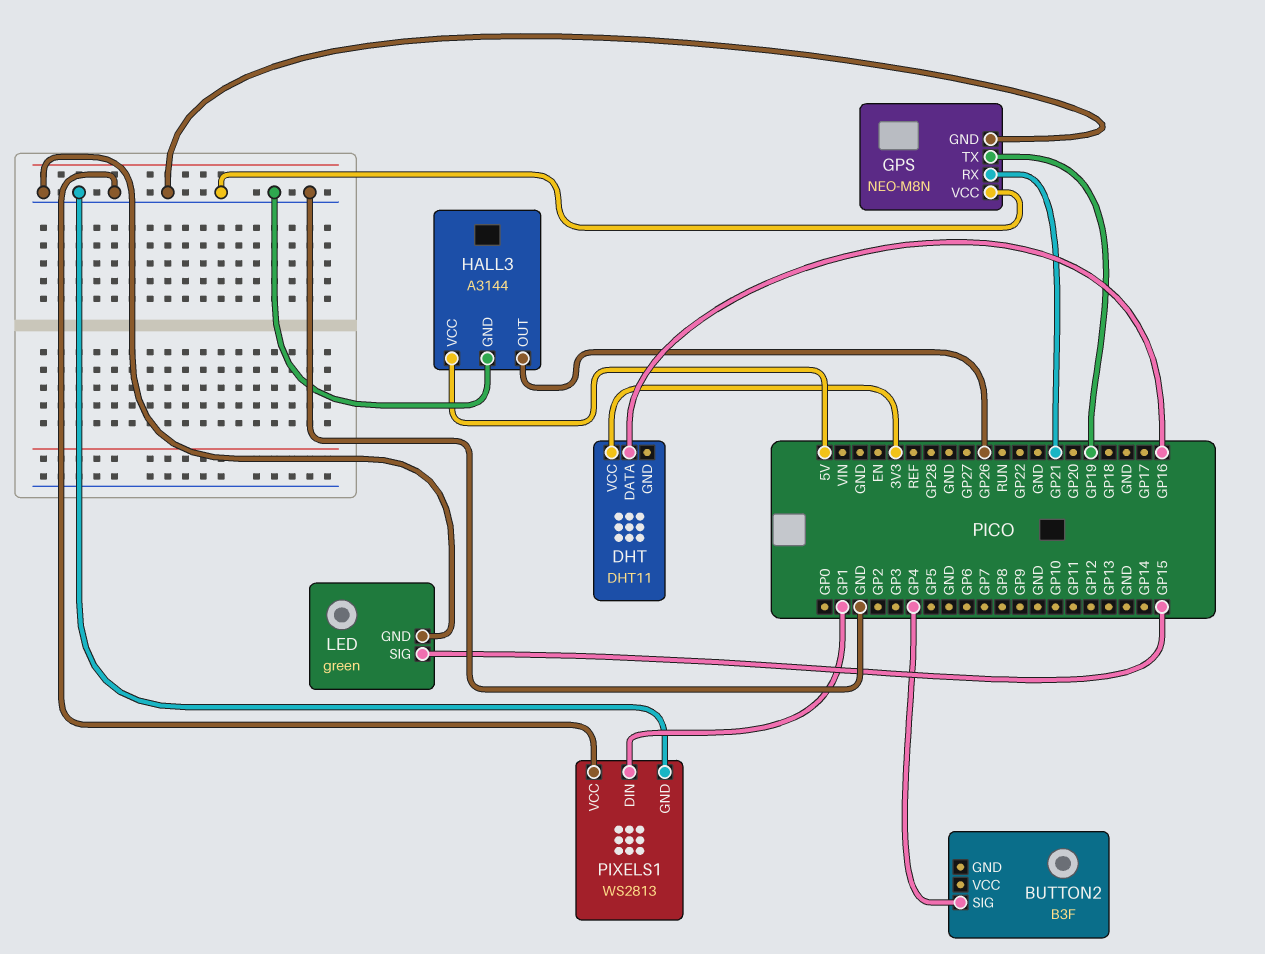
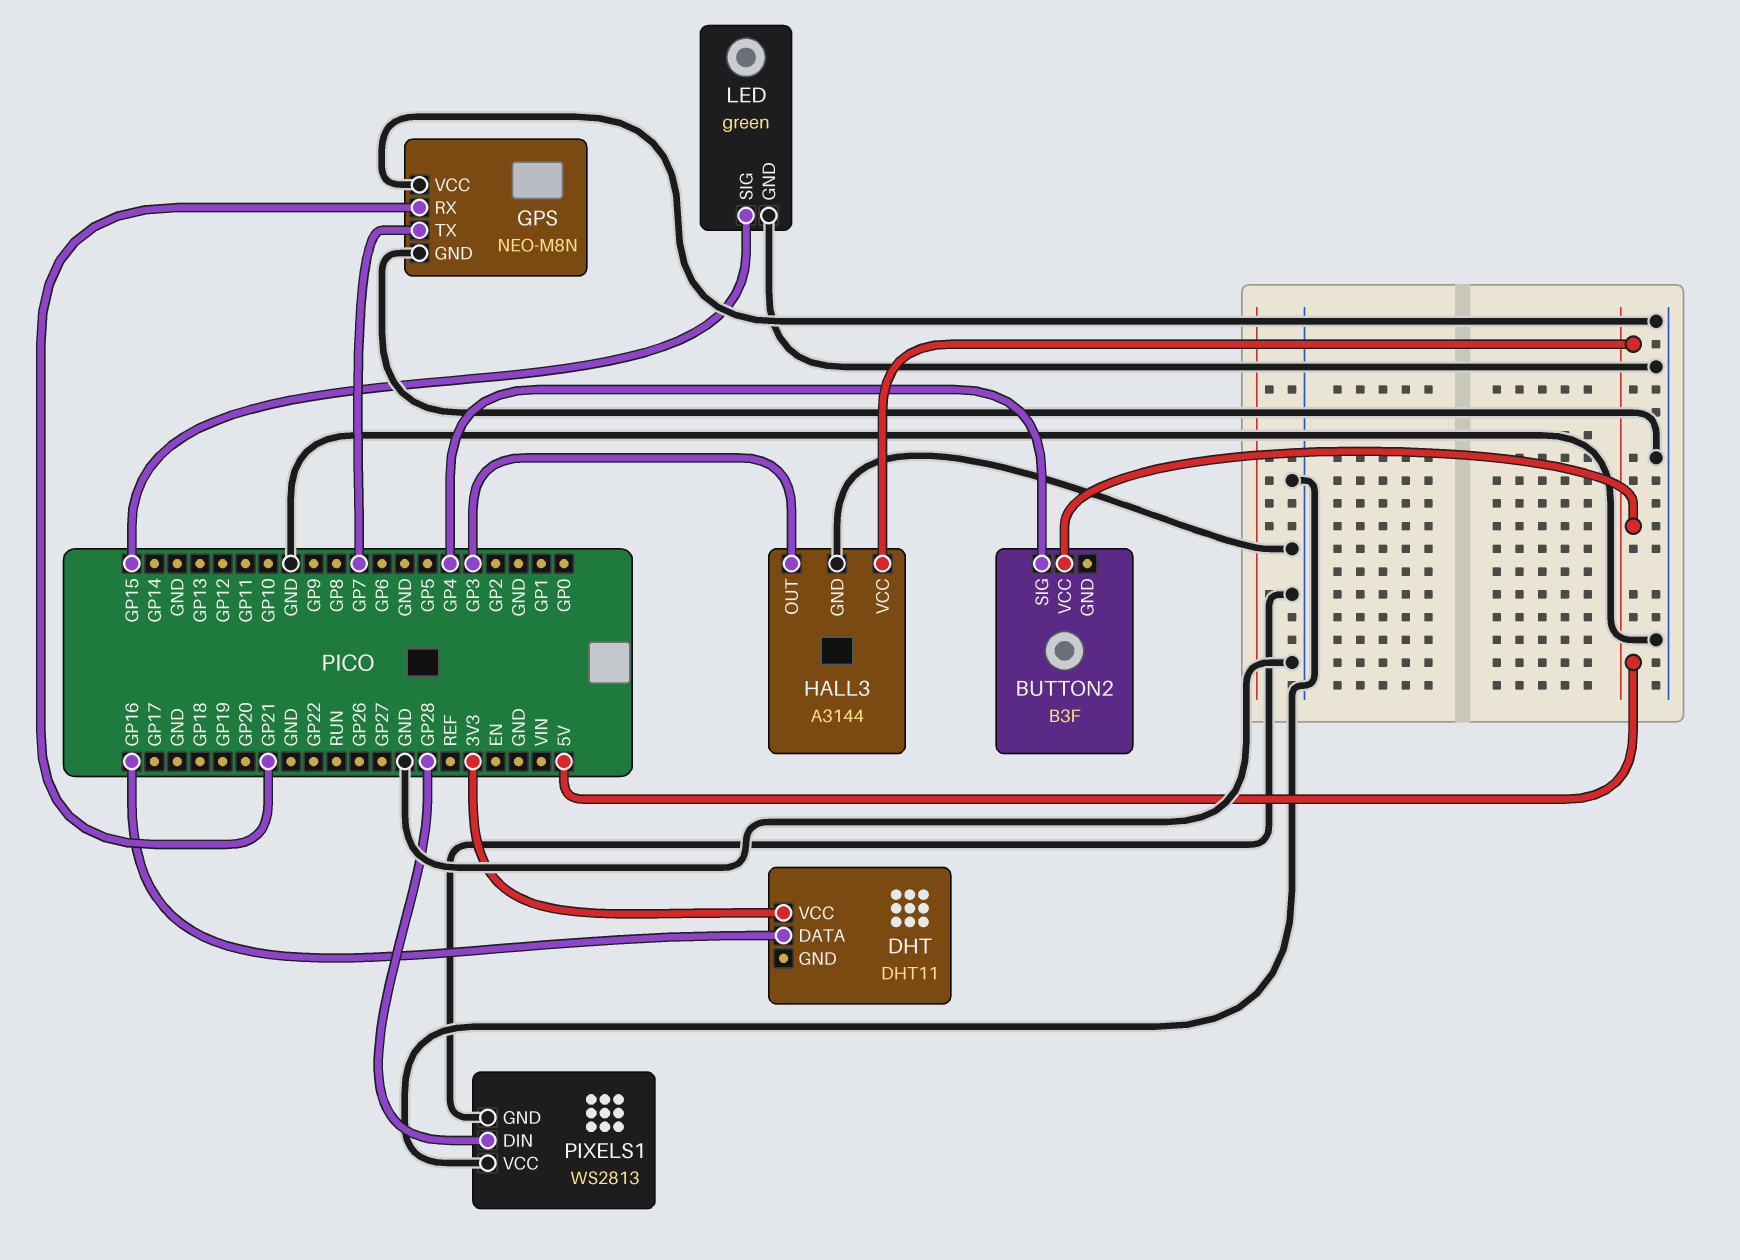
BUTTON2 pin VCC: none -> 5V
GPS pin TX: GP19 -> GP7
HALL3 pin OUT: GP26 -> GP3
PIXELS1 pin DIN: GP1 -> GP28

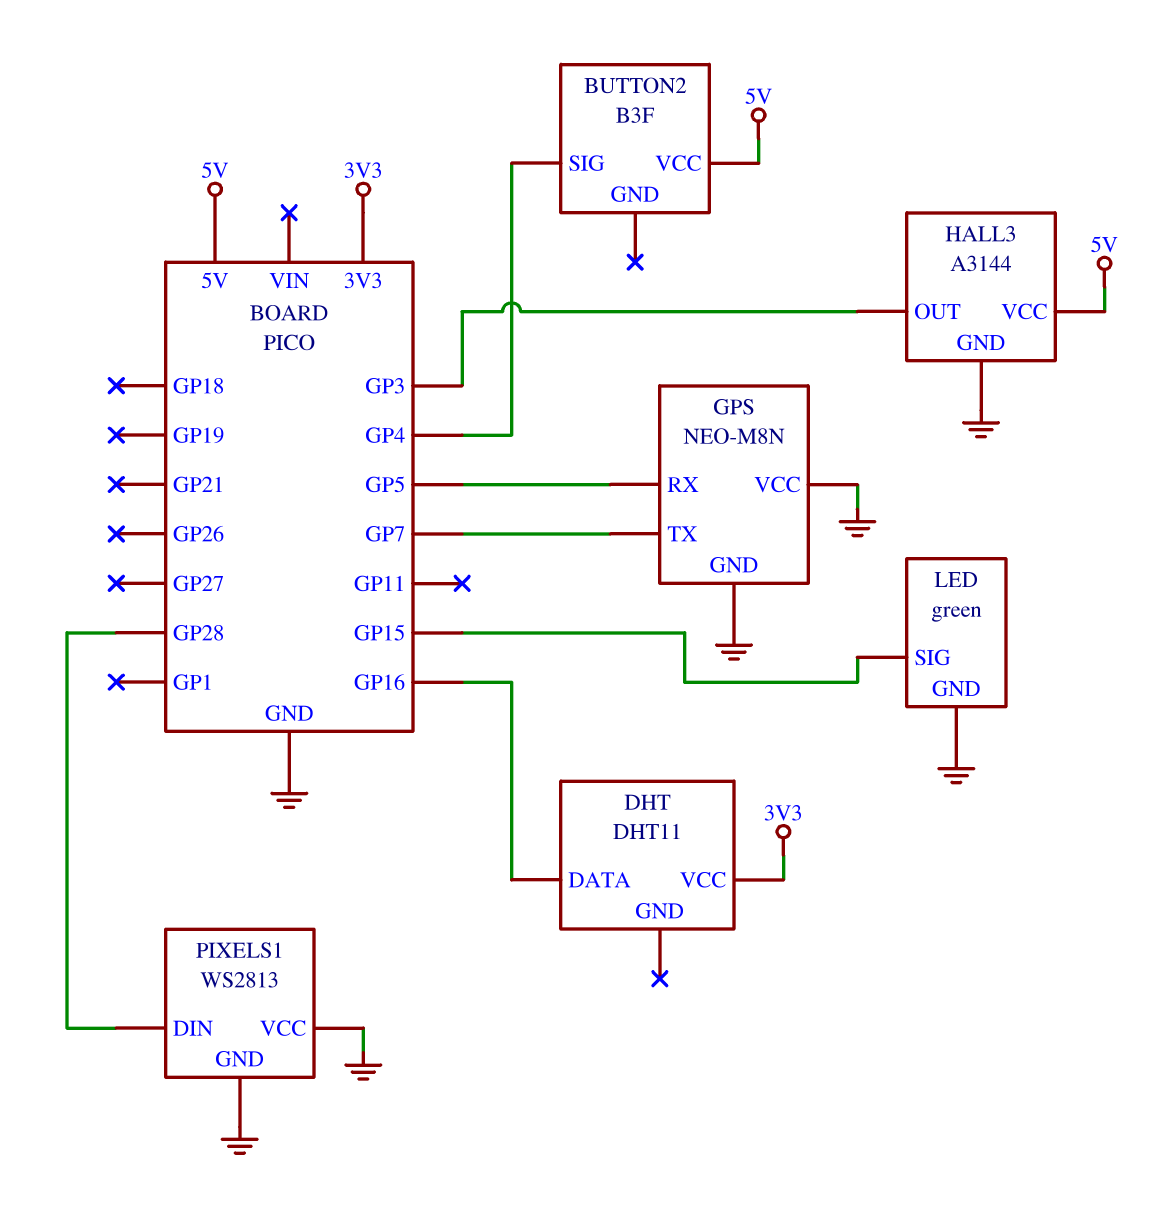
GPS pin RX: GP21 -> GP5

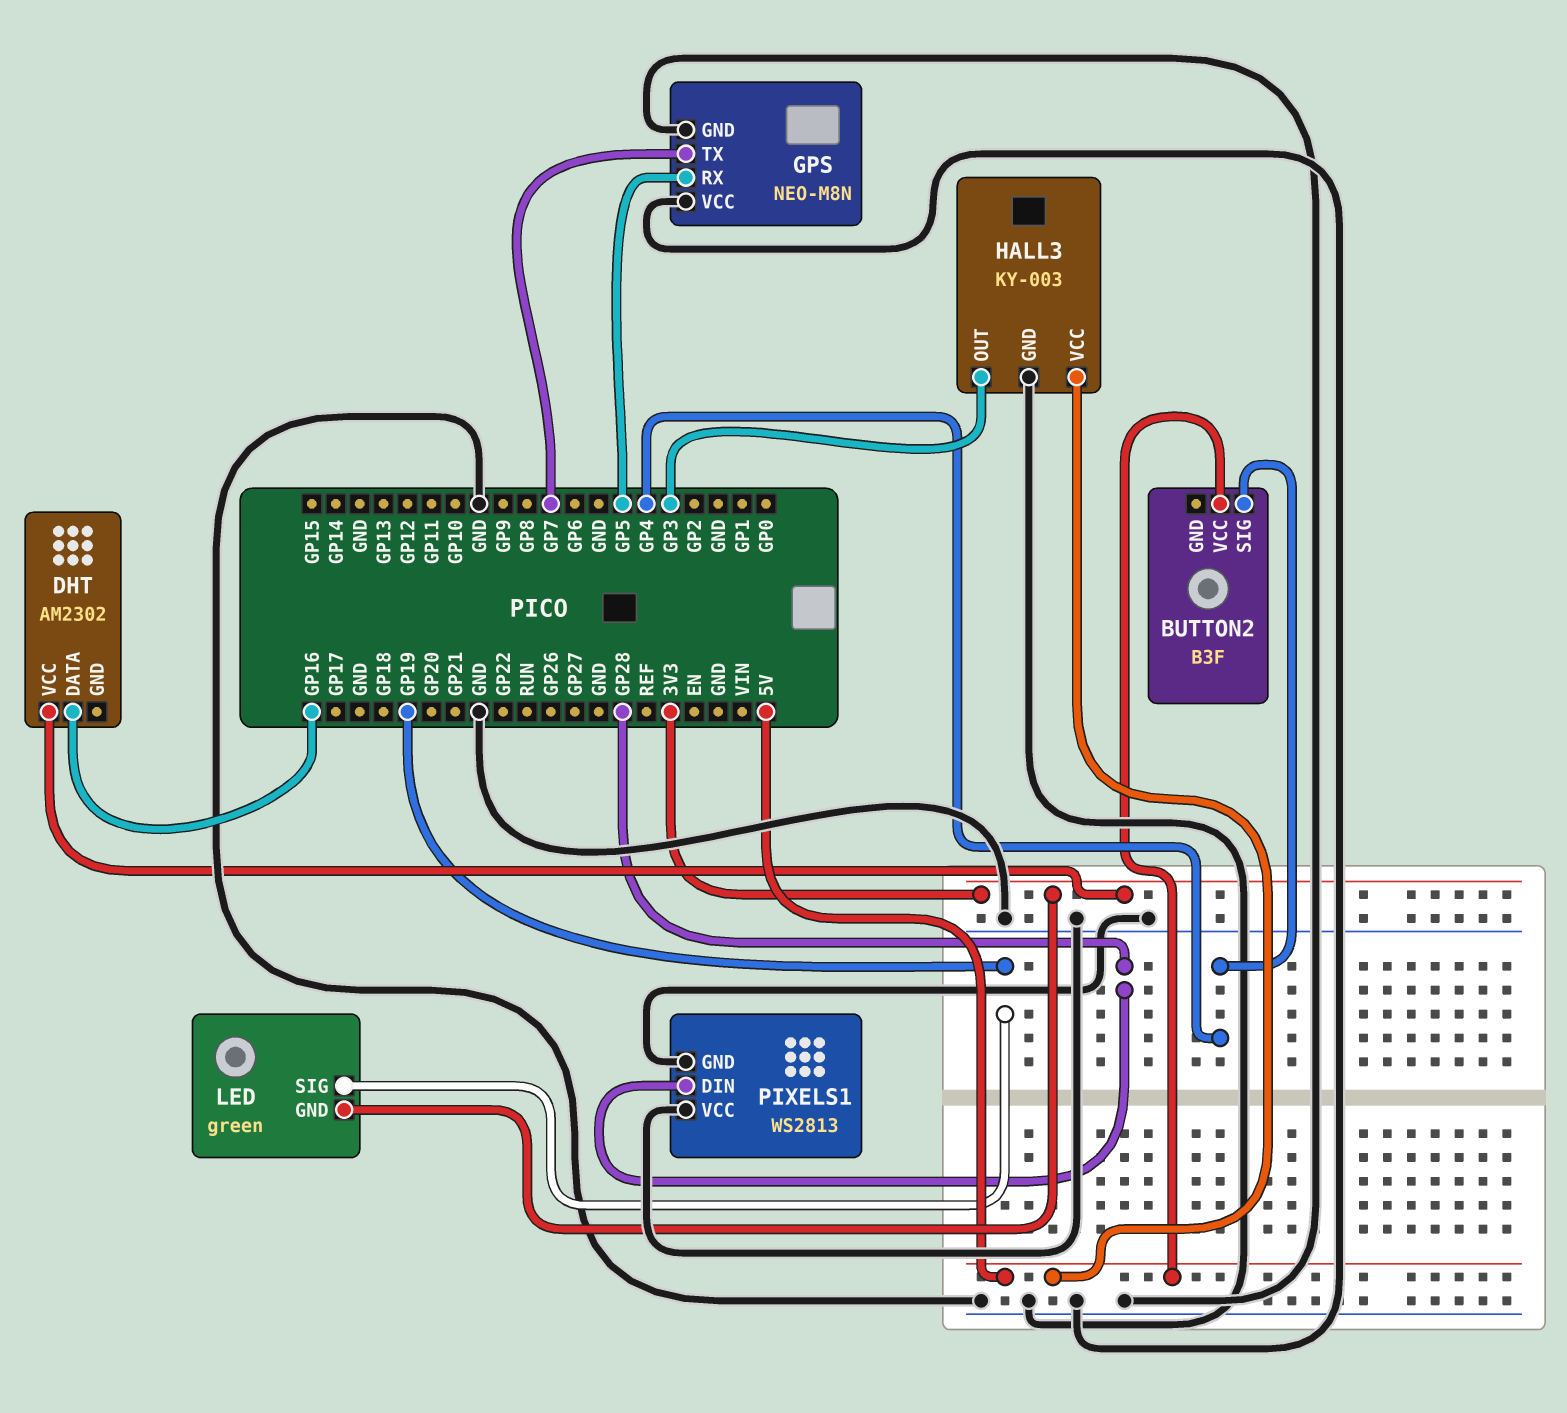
DHT: DHT11 -> AM2302
HALL3: A3144 -> KY-003
LED pin GND: GND -> 3V3
LED pin SIG: GP15 -> GP19

